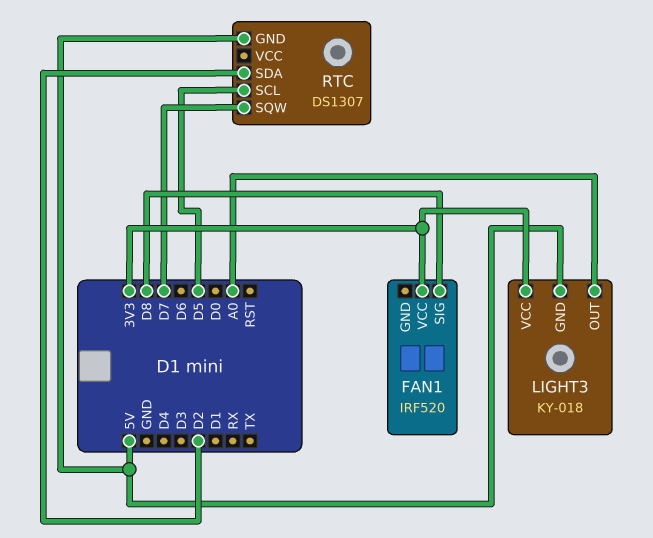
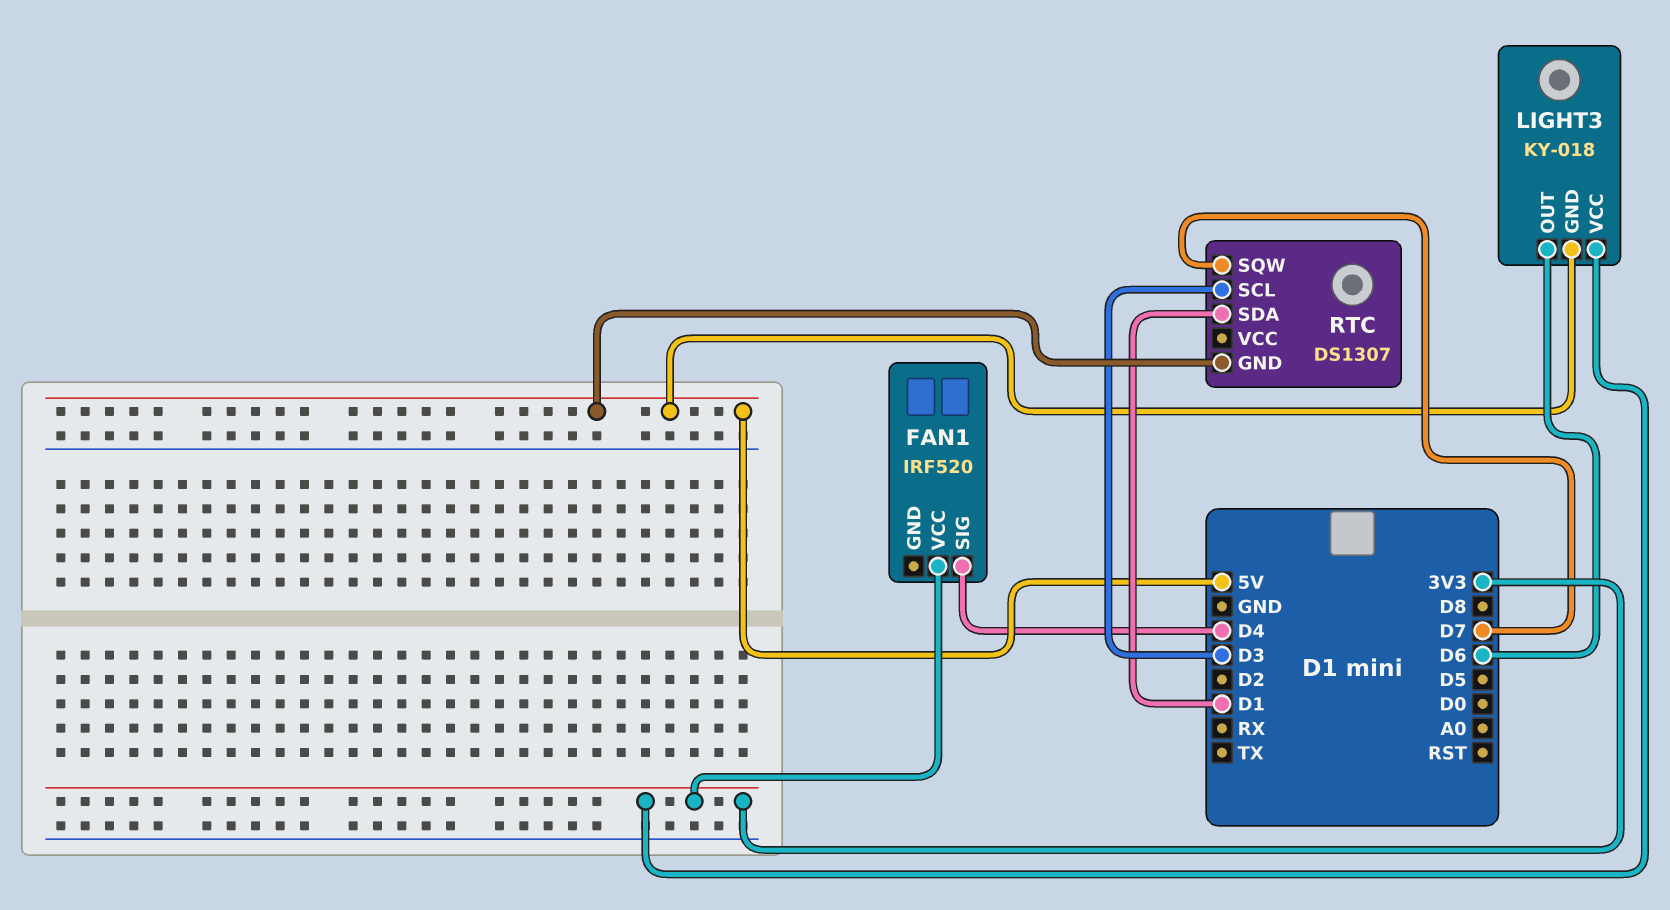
FAN1 pin SIG: D8 -> D4
LIGHT3 pin OUT: A0 -> D6
RTC pin SCL: D5 -> D3
RTC pin SDA: D2 -> D1

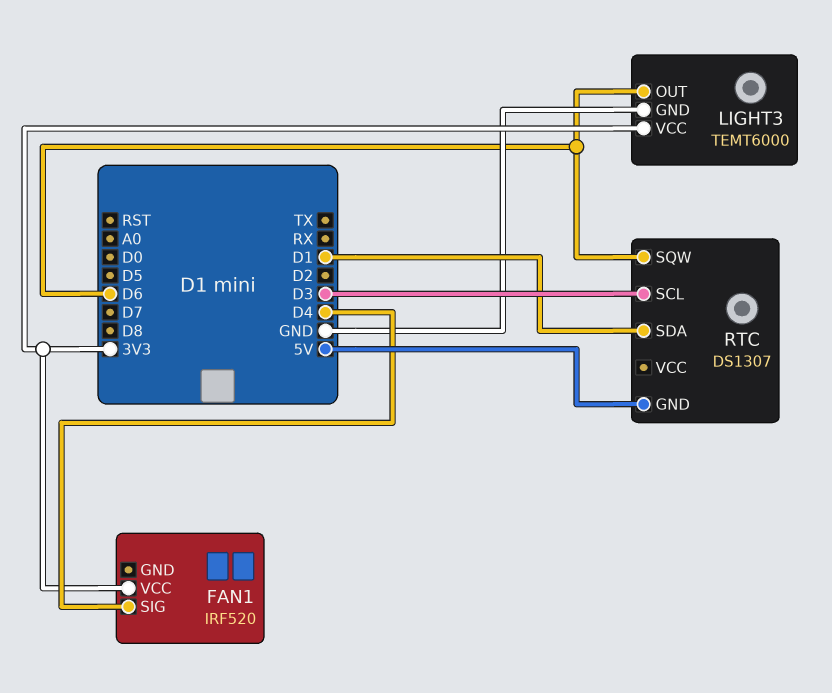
LIGHT3: KY-018 -> TEMT6000
LIGHT3 pin GND: 5V -> GND
RTC pin SQW: D7 -> D6

